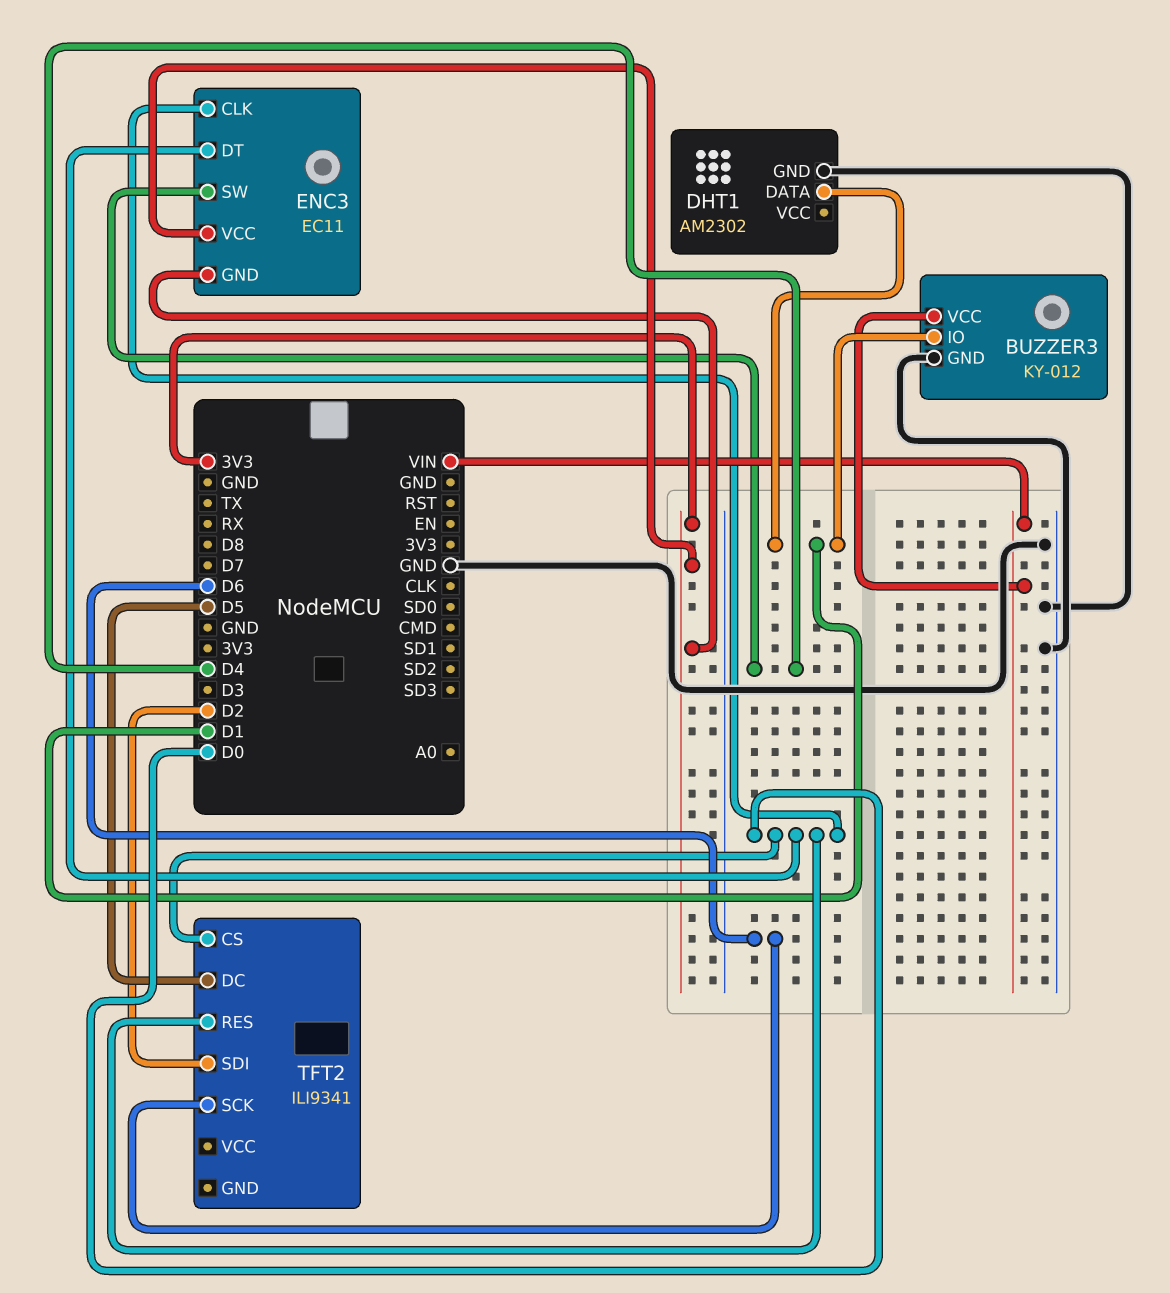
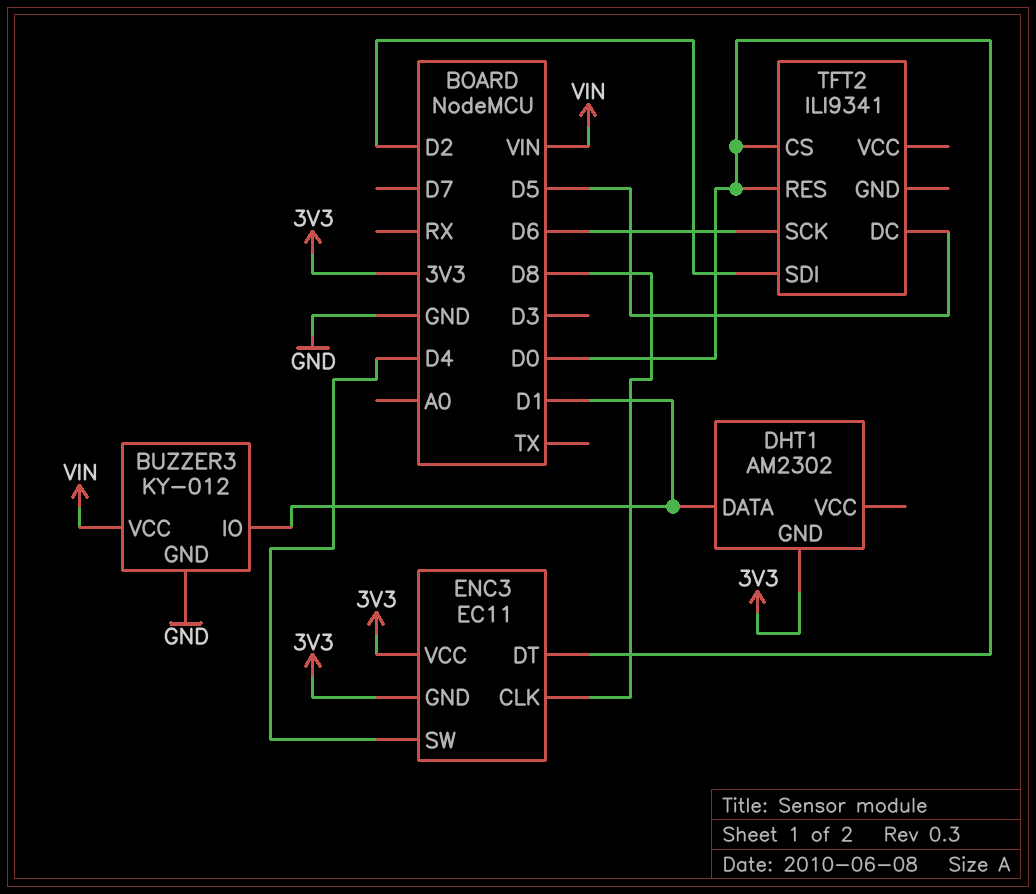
DHT1 pin GND: GND -> 3V3
ENC3 pin CLK: D0 -> D8

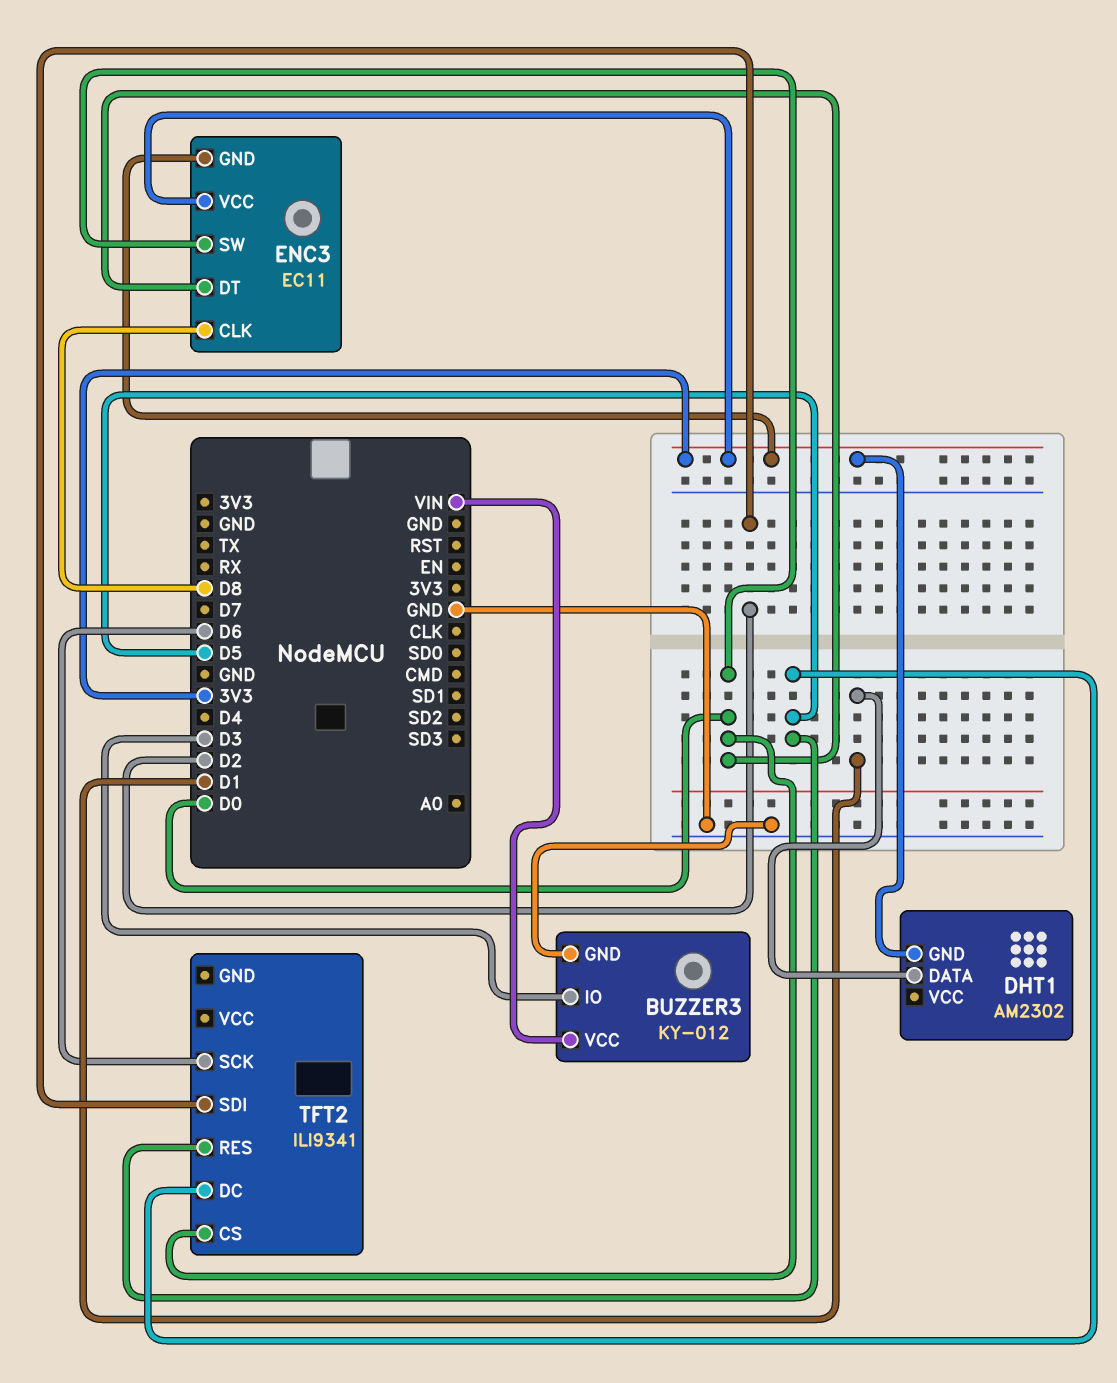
BUZZER3 pin IO: D1 -> D3
ENC3 pin SW: D4 -> D0
TFT2 pin RES: D0 -> D5

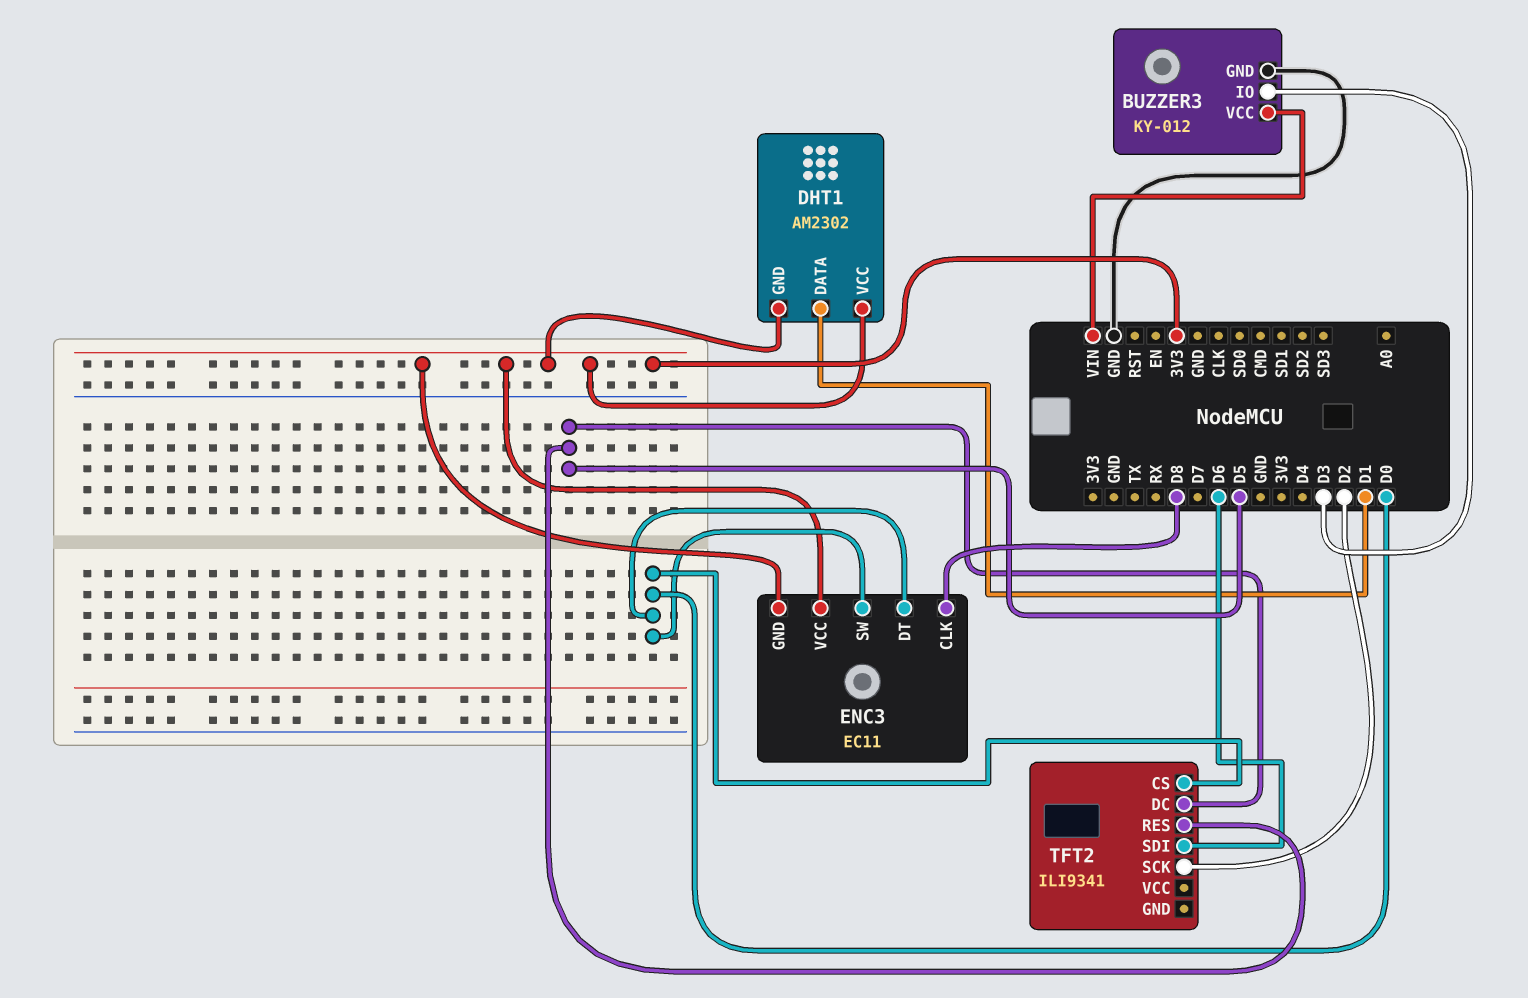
DHT1 pin VCC: none -> 3V3
TFT2 pin SCK: D6 -> D2
TFT2 pin SDI: D2 -> D6

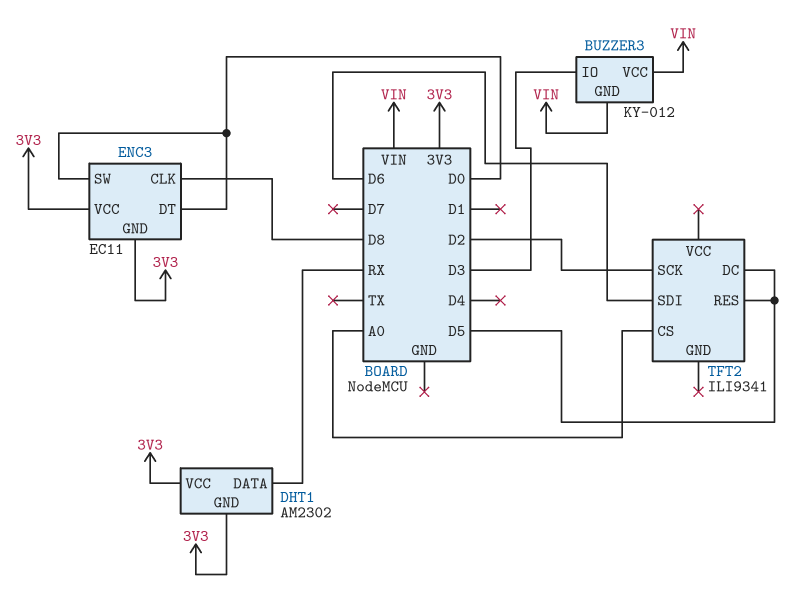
BUZZER3 pin GND: GND -> VIN
DHT1 pin DATA: D1 -> RX
TFT2 pin CS: D0 -> A0

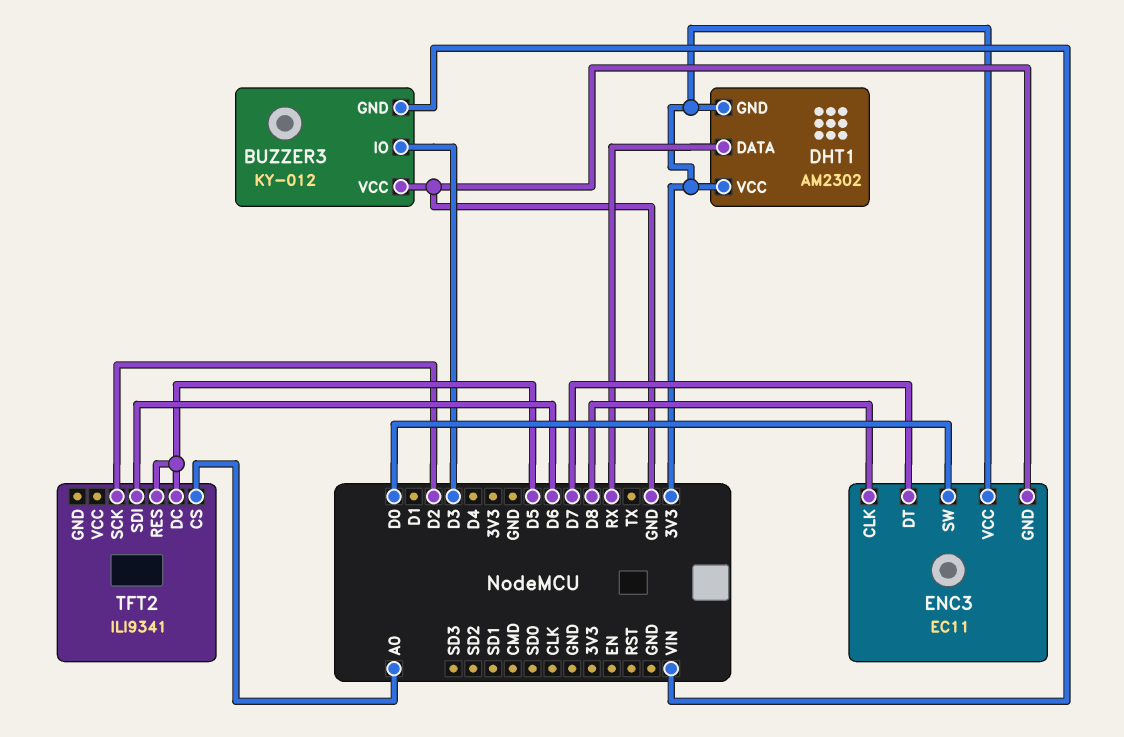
BUZZER3 pin VCC: VIN -> GND
ENC3 pin DT: D0 -> D7
ENC3 pin GND: 3V3 -> GND

